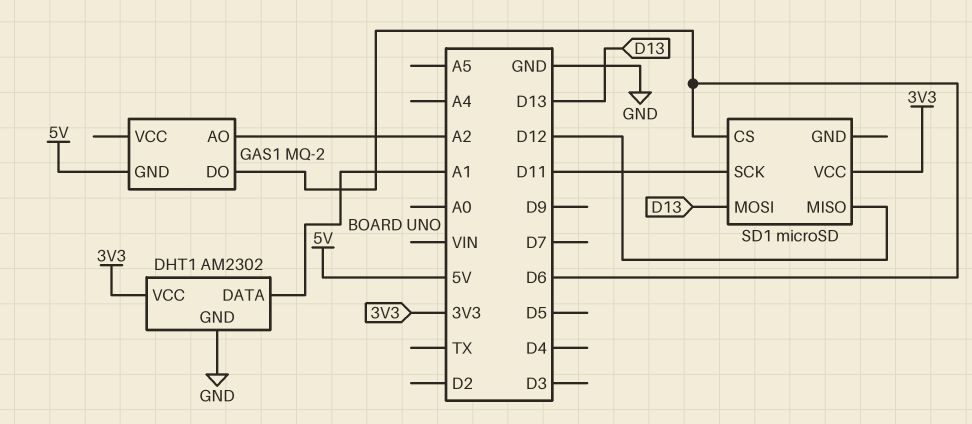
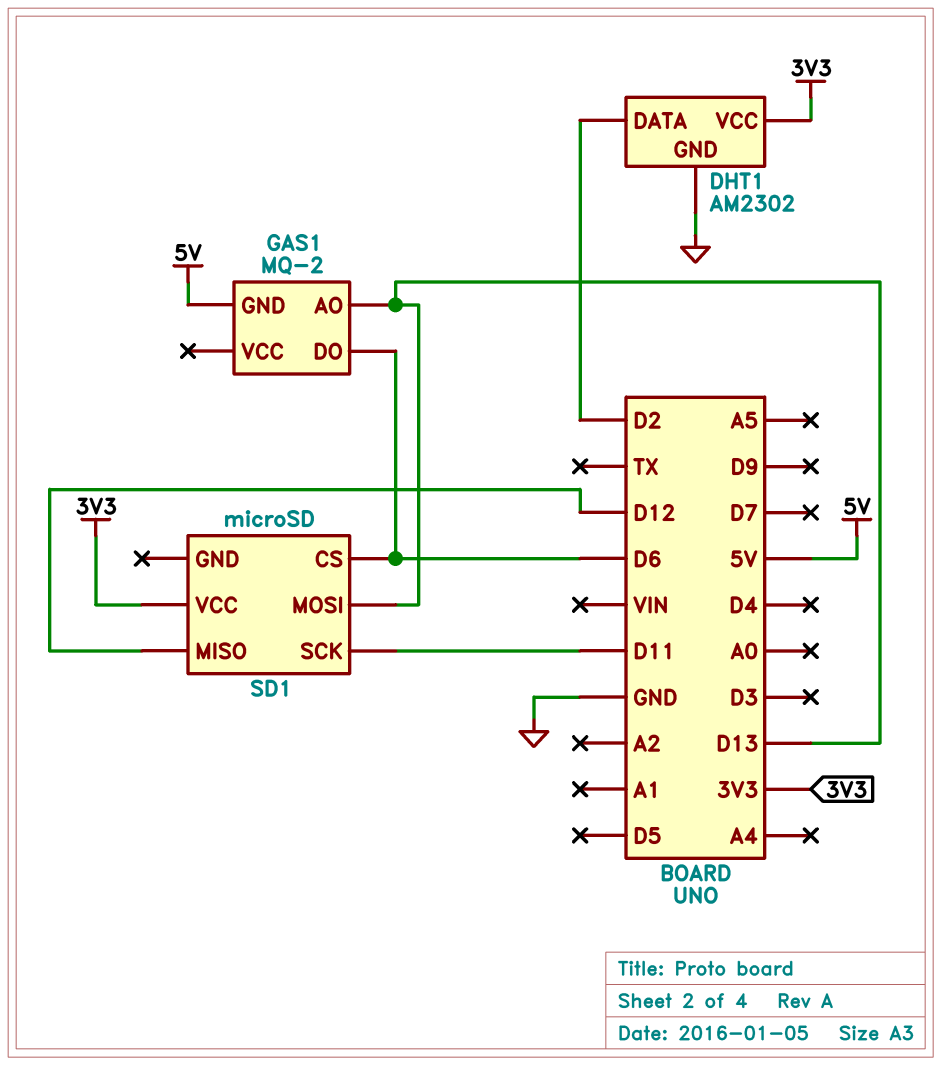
DHT1 pin DATA: A1 -> D2
GAS1 pin AO: A2 -> D13

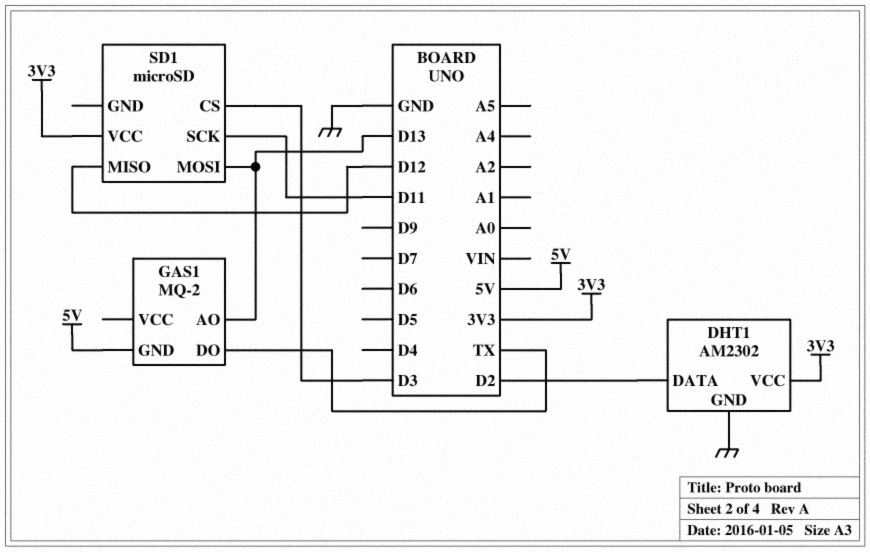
GAS1 pin DO: D6 -> TX
SD1 pin CS: D6 -> D3

